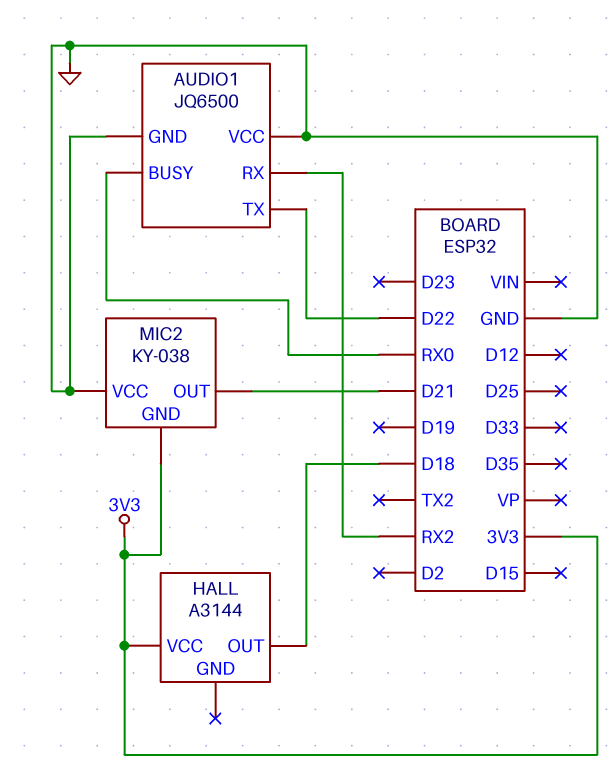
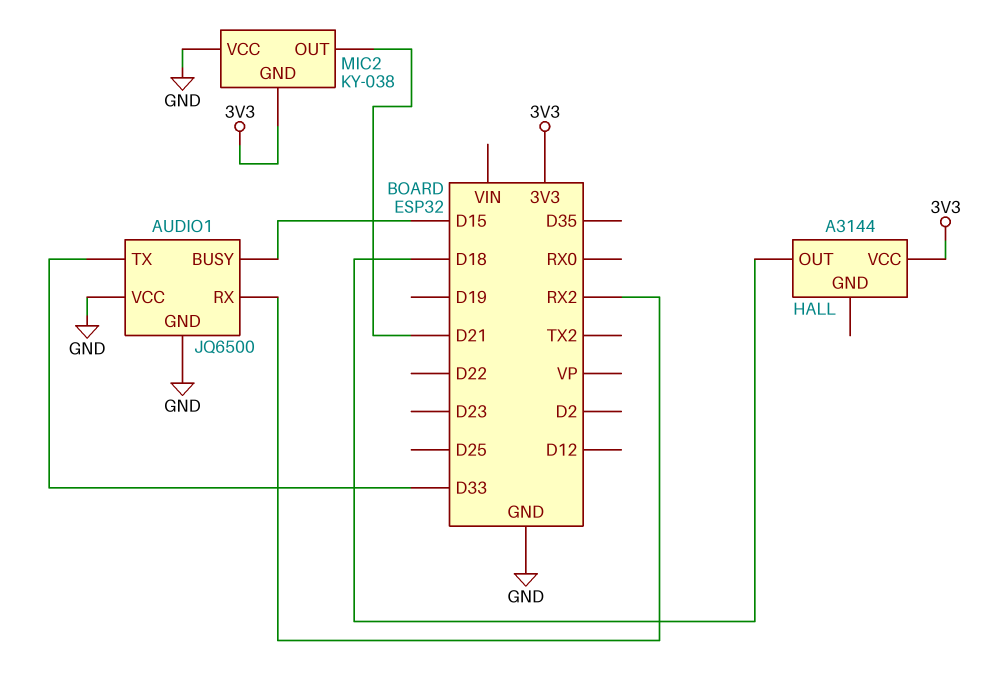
AUDIO1 pin BUSY: RX0 -> D15
AUDIO1 pin TX: D22 -> D33

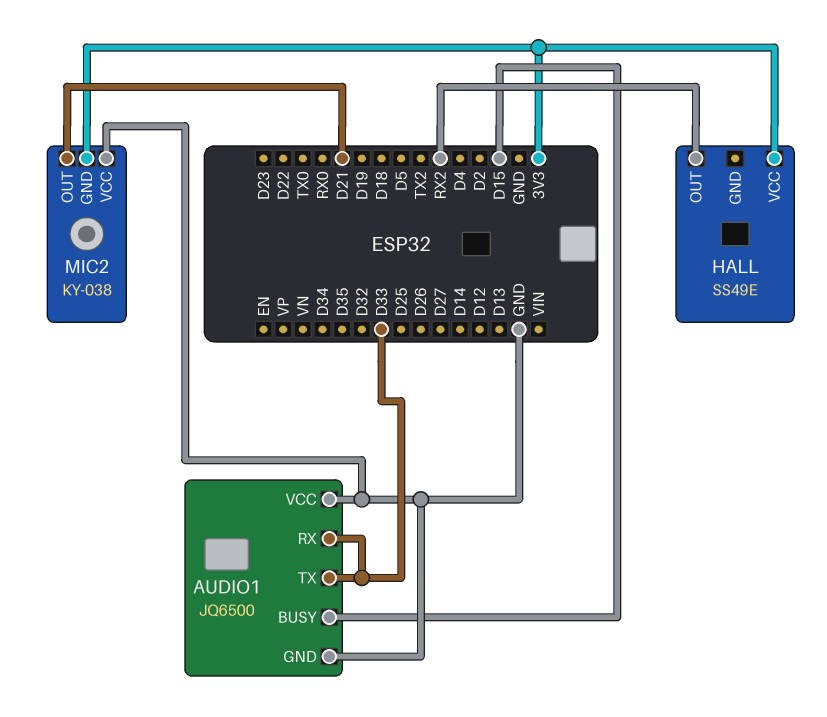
AUDIO1 pin RX: RX2 -> D33
HALL: A3144 -> SS49E
HALL pin OUT: D18 -> RX2

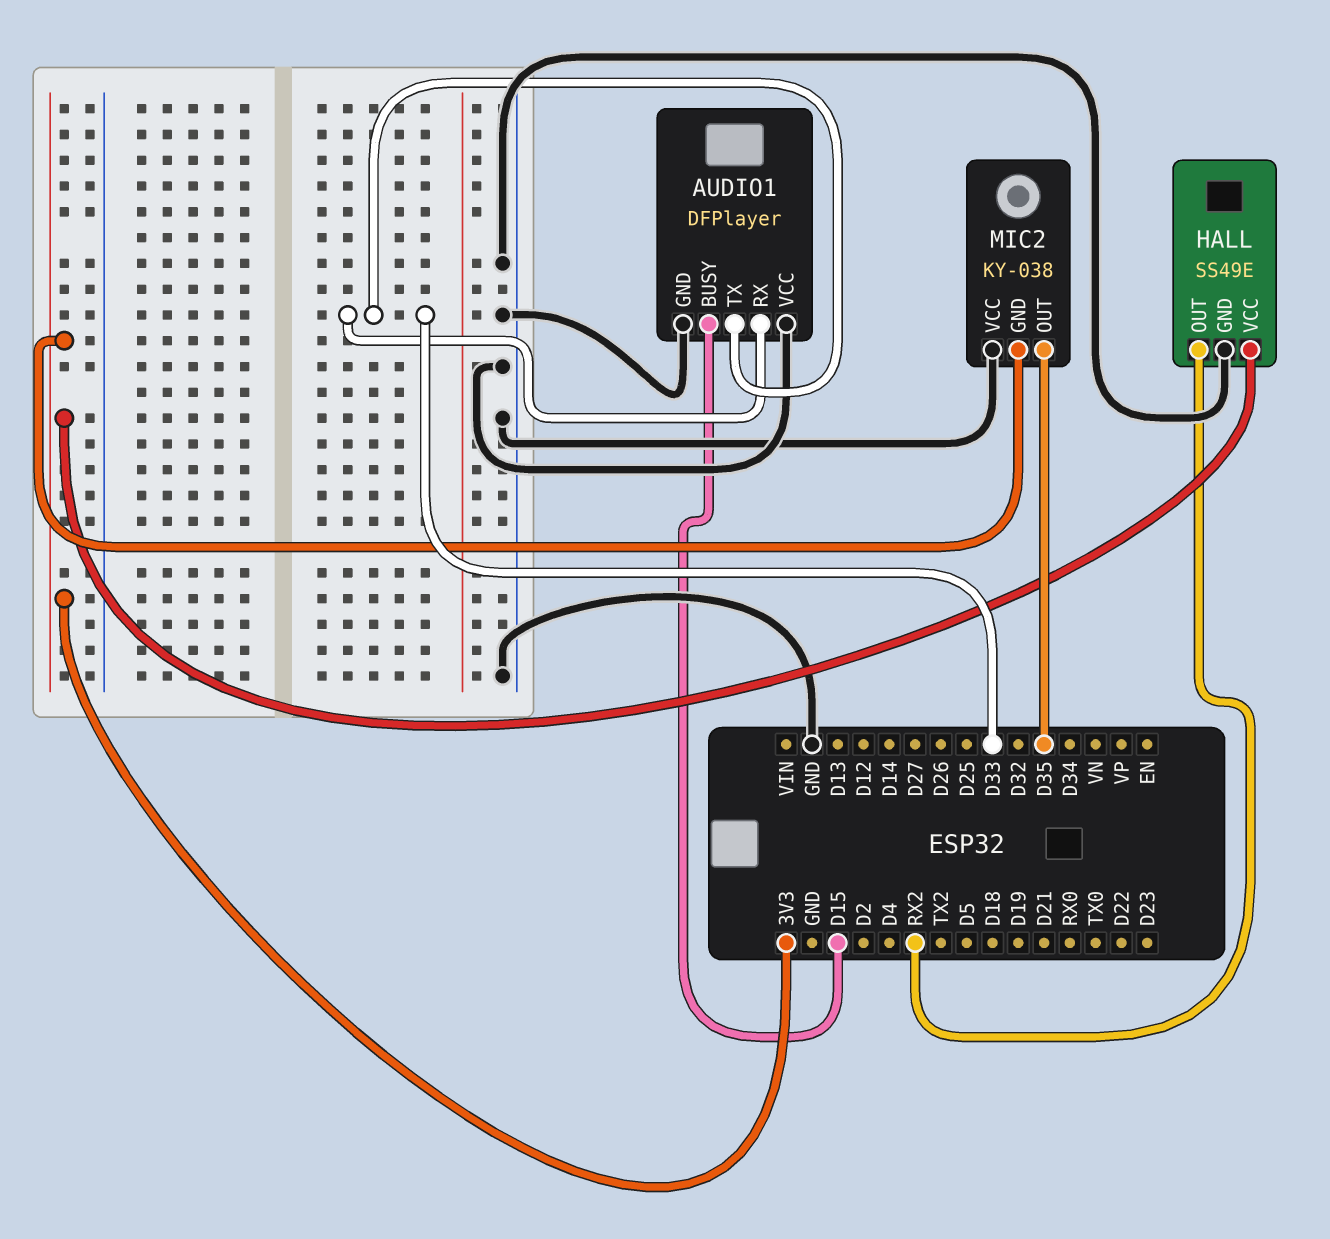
AUDIO1: JQ6500 -> DFPlayer
HALL pin GND: none -> GND
MIC2 pin OUT: D21 -> D35

